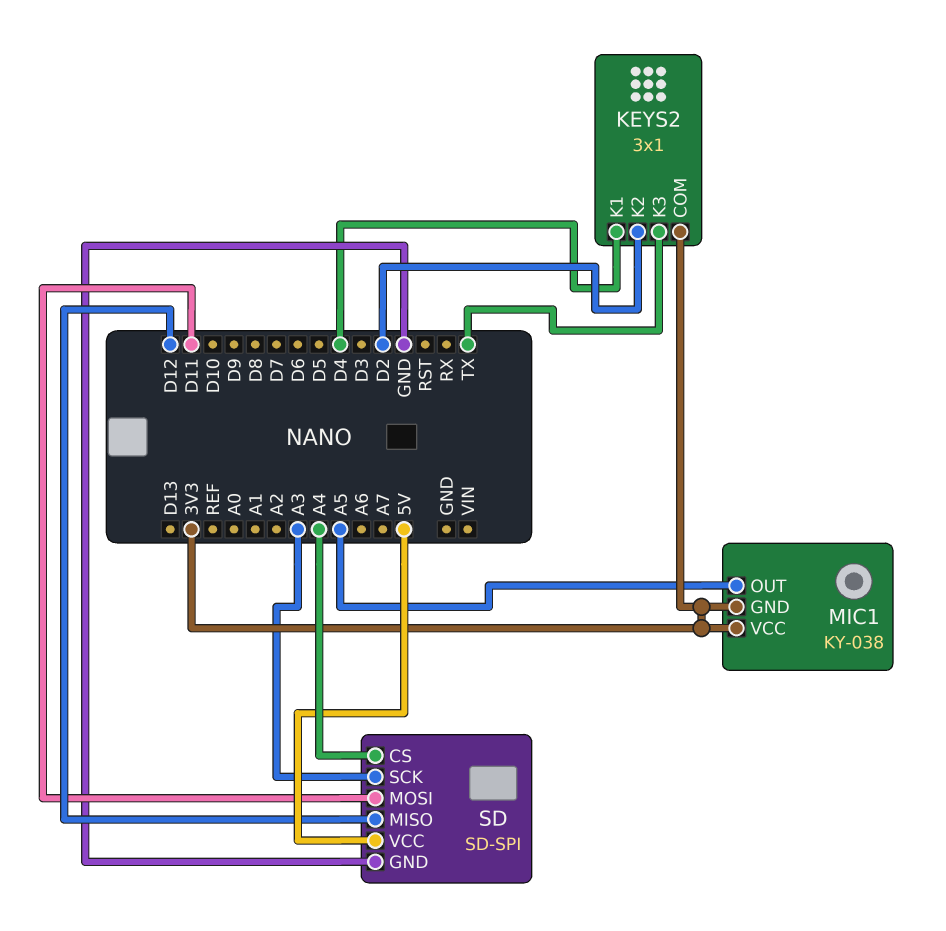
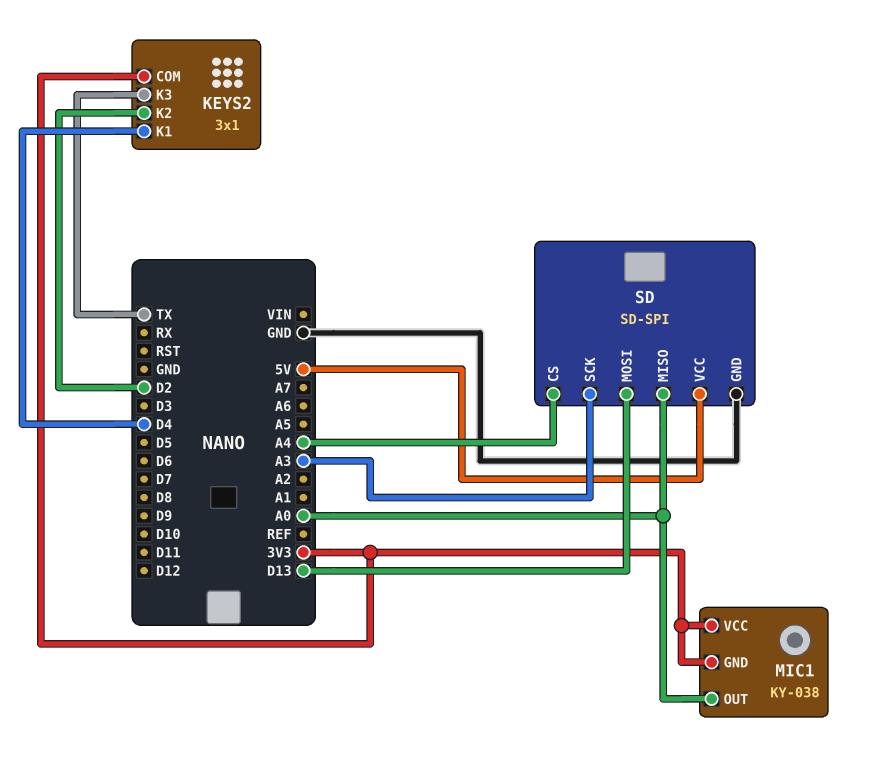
MIC1 pin OUT: A5 -> A0
SD pin MISO: D12 -> A0
SD pin MOSI: D11 -> D13

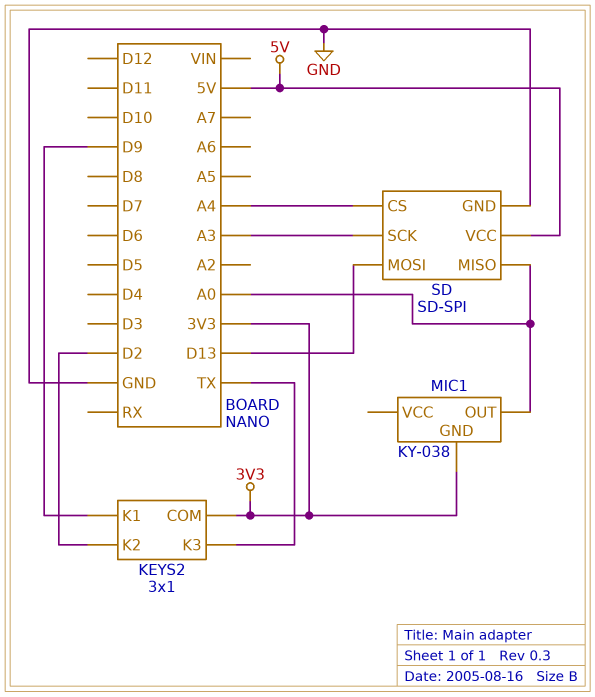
KEYS2 pin K1: D4 -> D9
MIC1 pin VCC: 3V3 -> none

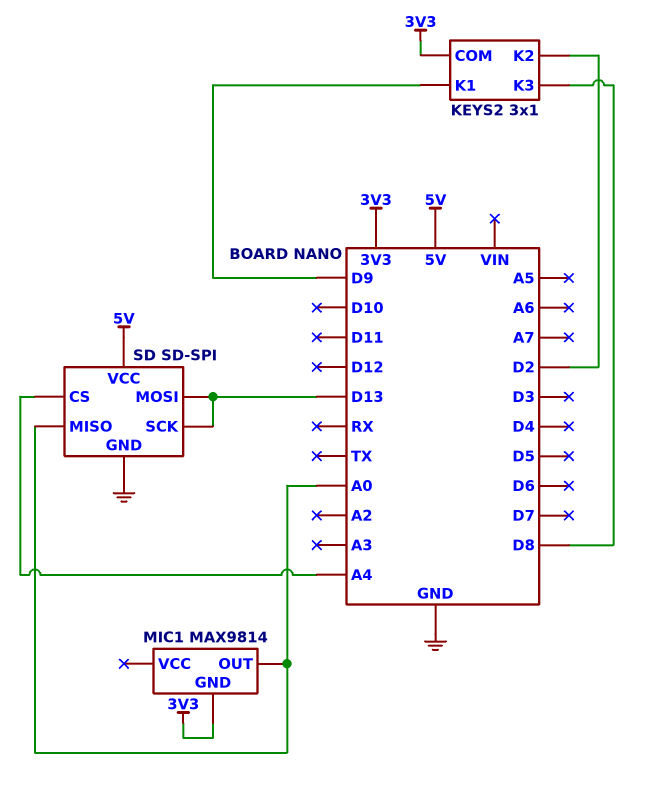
KEYS2 pin K3: TX -> D8
MIC1: KY-038 -> MAX9814
SD pin SCK: A3 -> D13

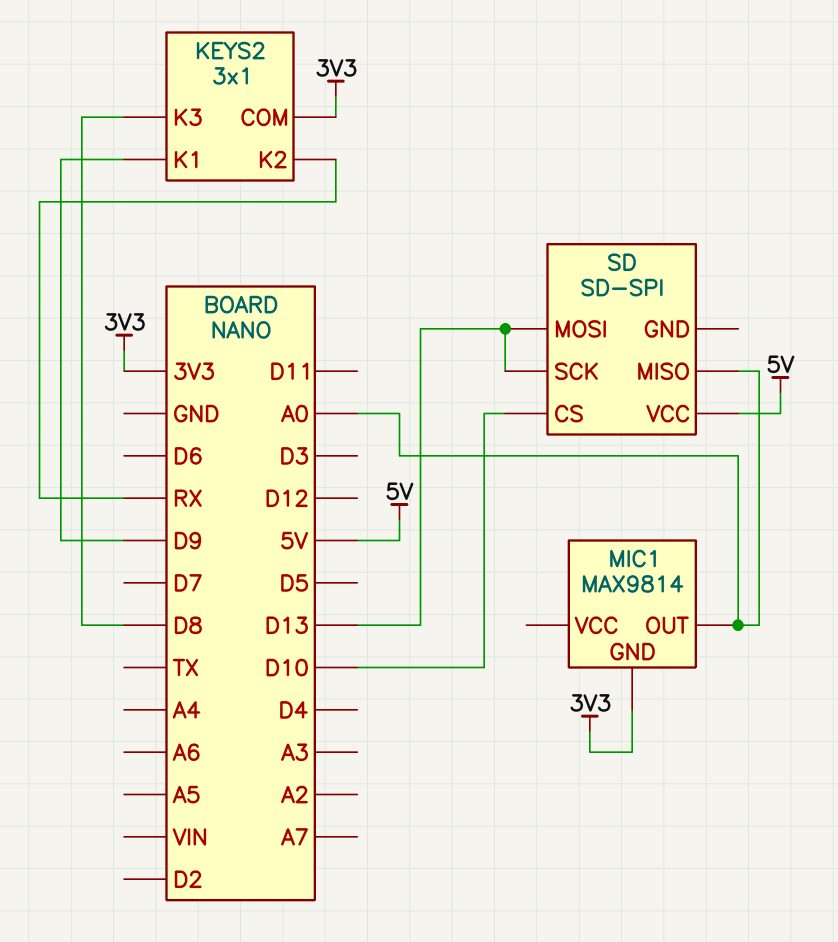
KEYS2 pin K2: D2 -> RX
SD pin CS: A4 -> D10
SD pin GND: GND -> none

